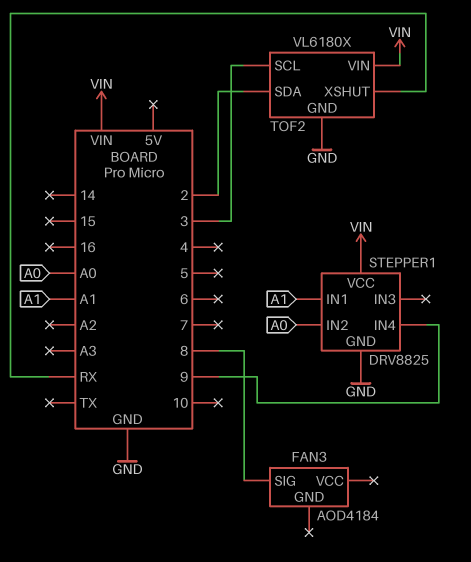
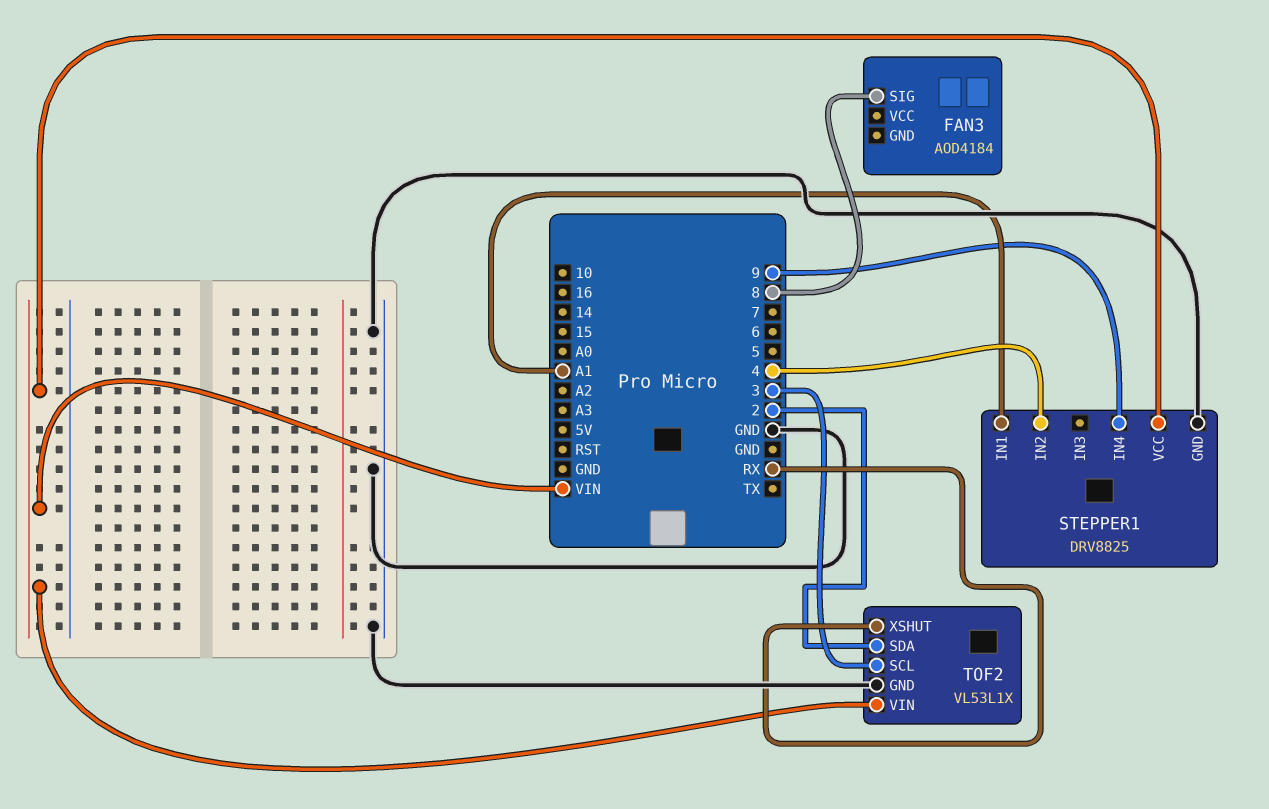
STEPPER1 pin IN2: A0 -> 4
TOF2: VL6180X -> VL53L1X

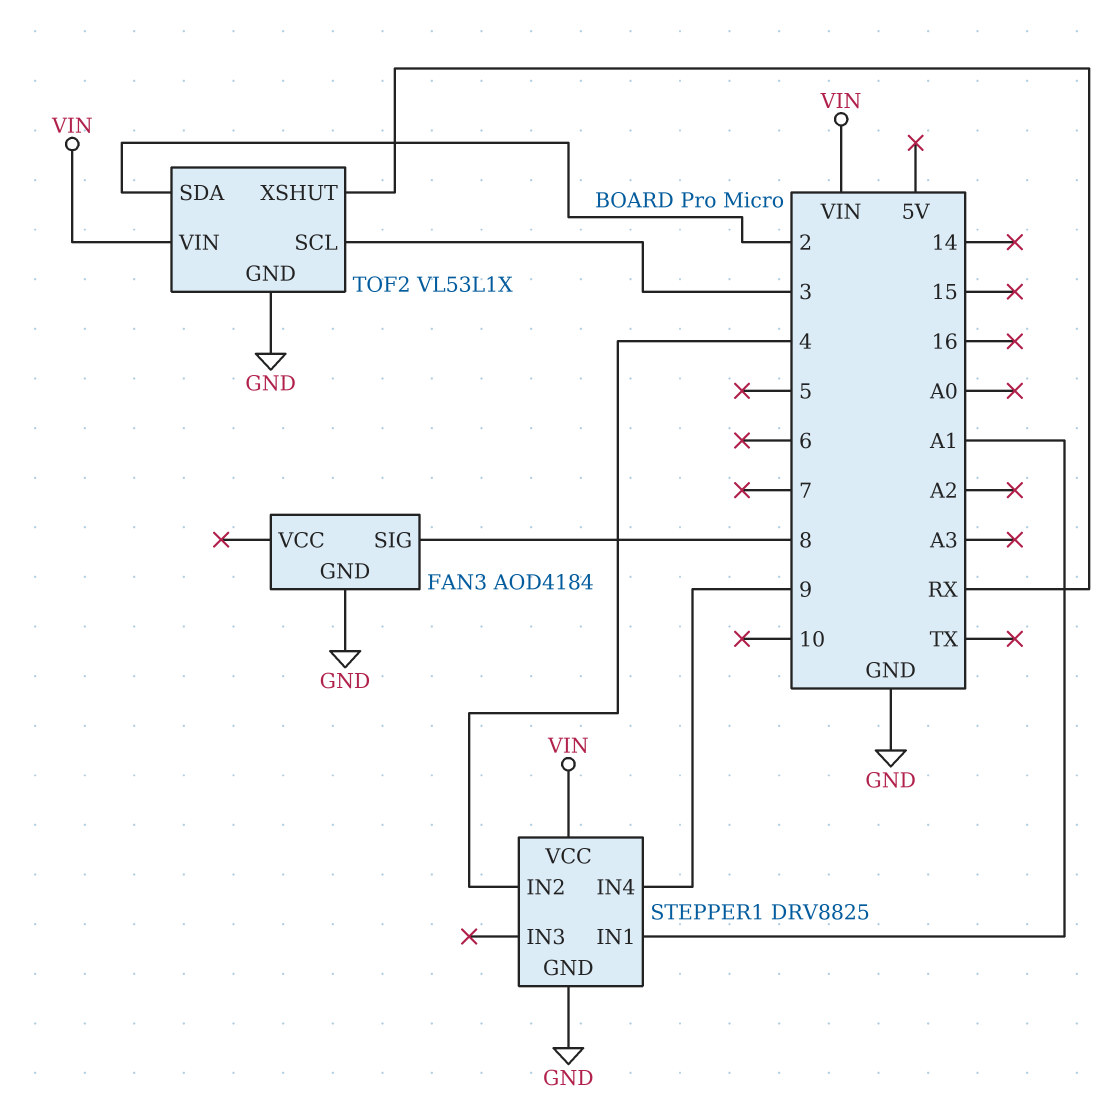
FAN3 pin GND: none -> GND

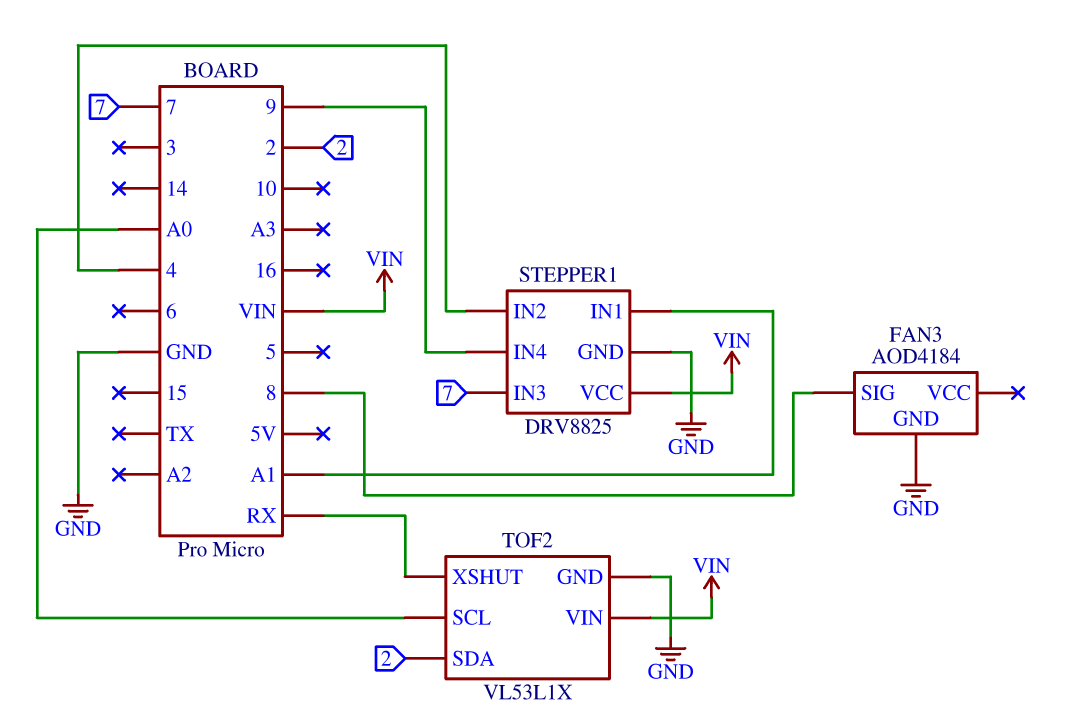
STEPPER1 pin IN3: none -> 7
TOF2 pin SCL: 3 -> A0

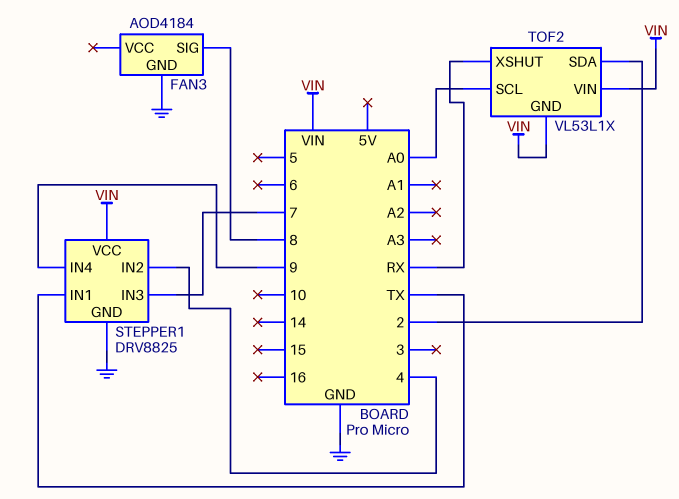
STEPPER1 pin IN1: A1 -> TX
TOF2 pin GND: GND -> VIN

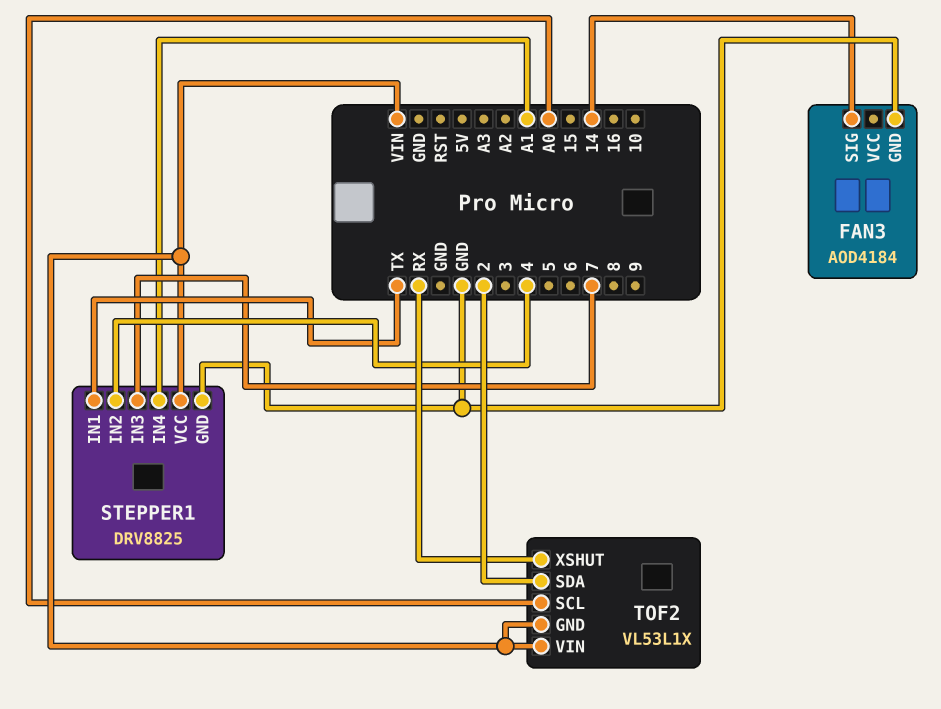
FAN3 pin SIG: 8 -> 14
STEPPER1 pin IN4: 9 -> A1

